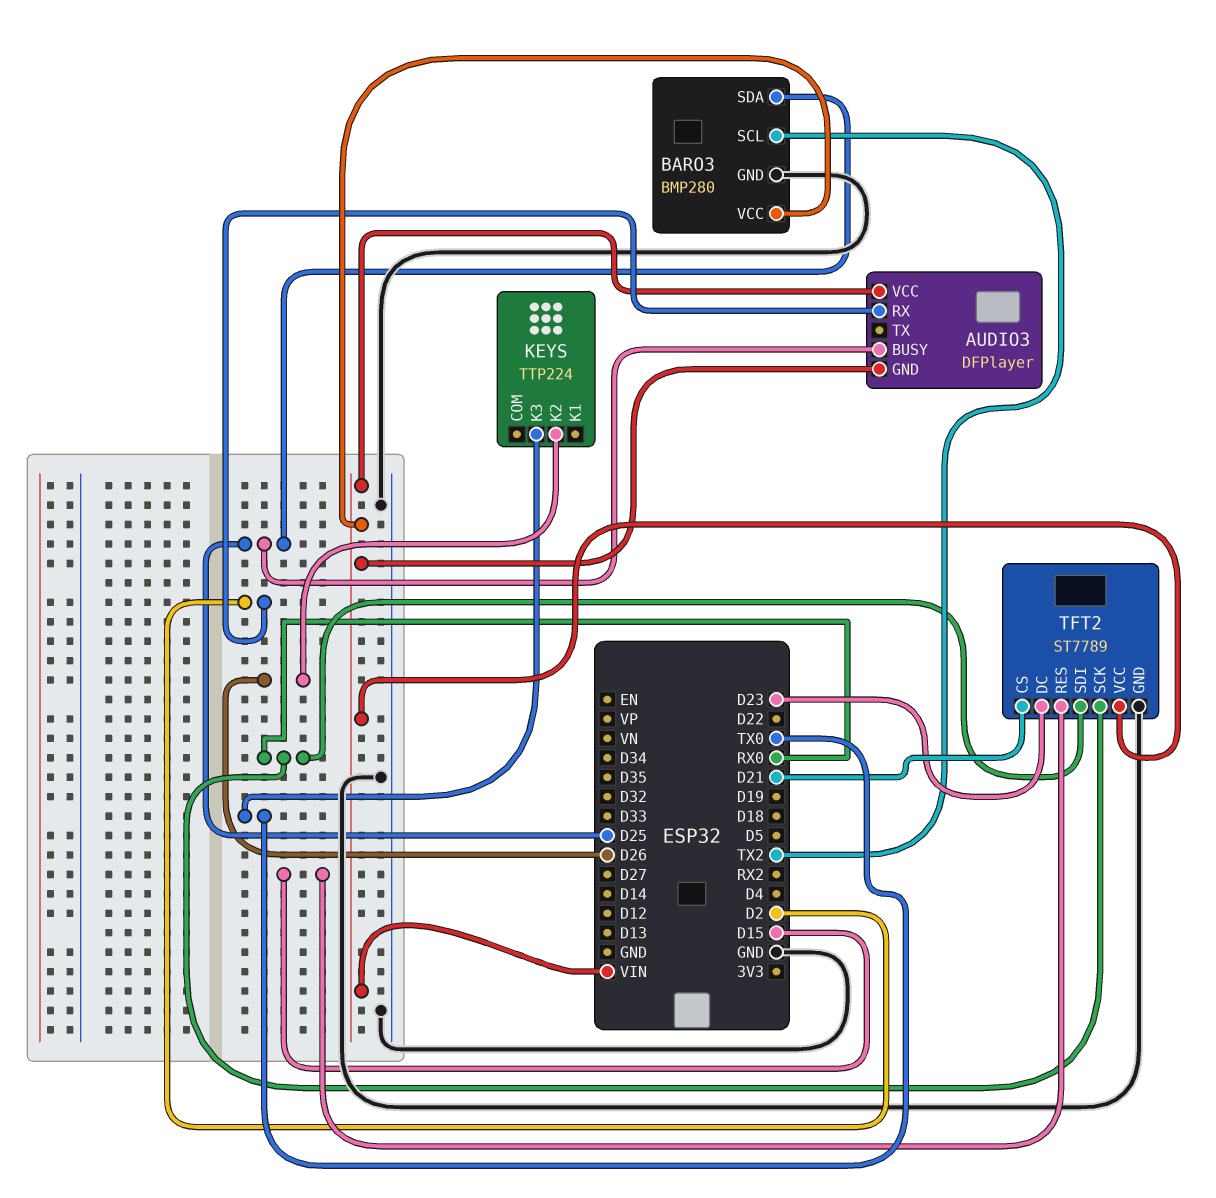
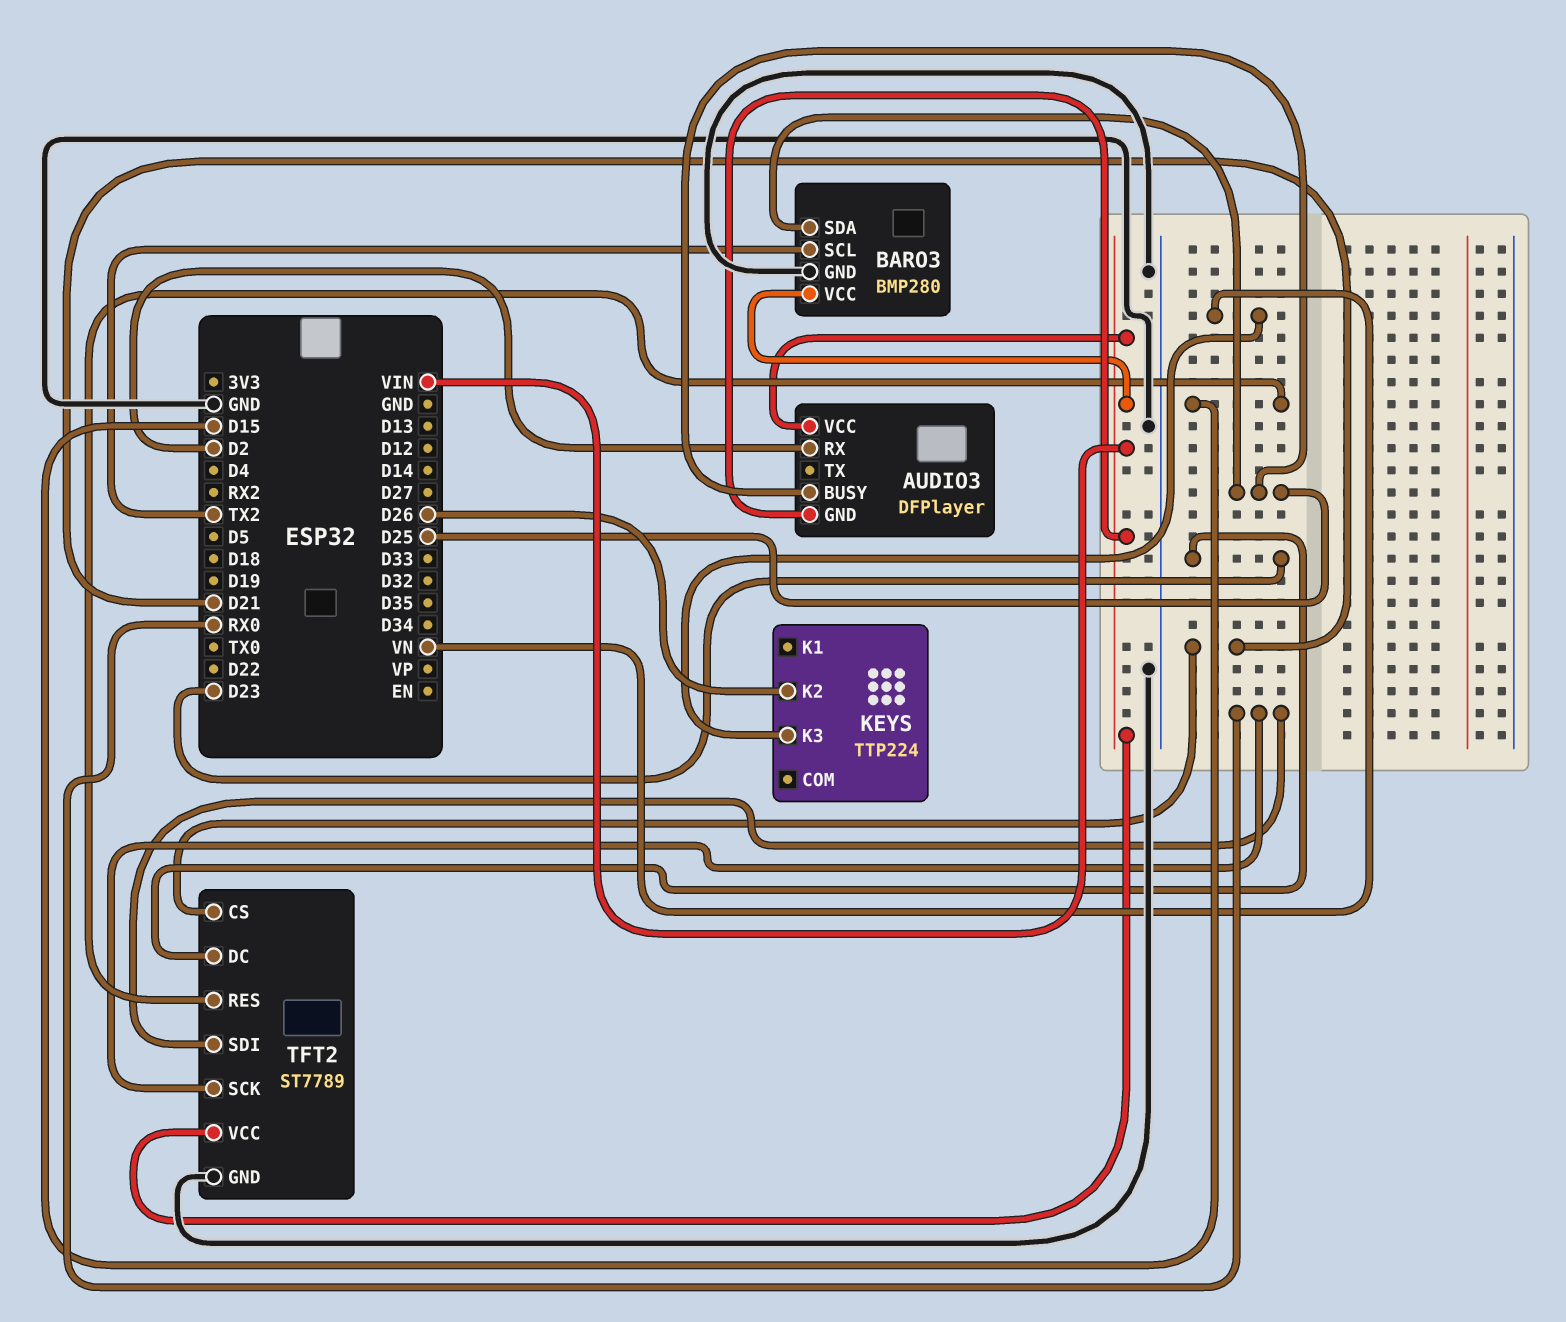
KEYS pin K3: TX0 -> VN

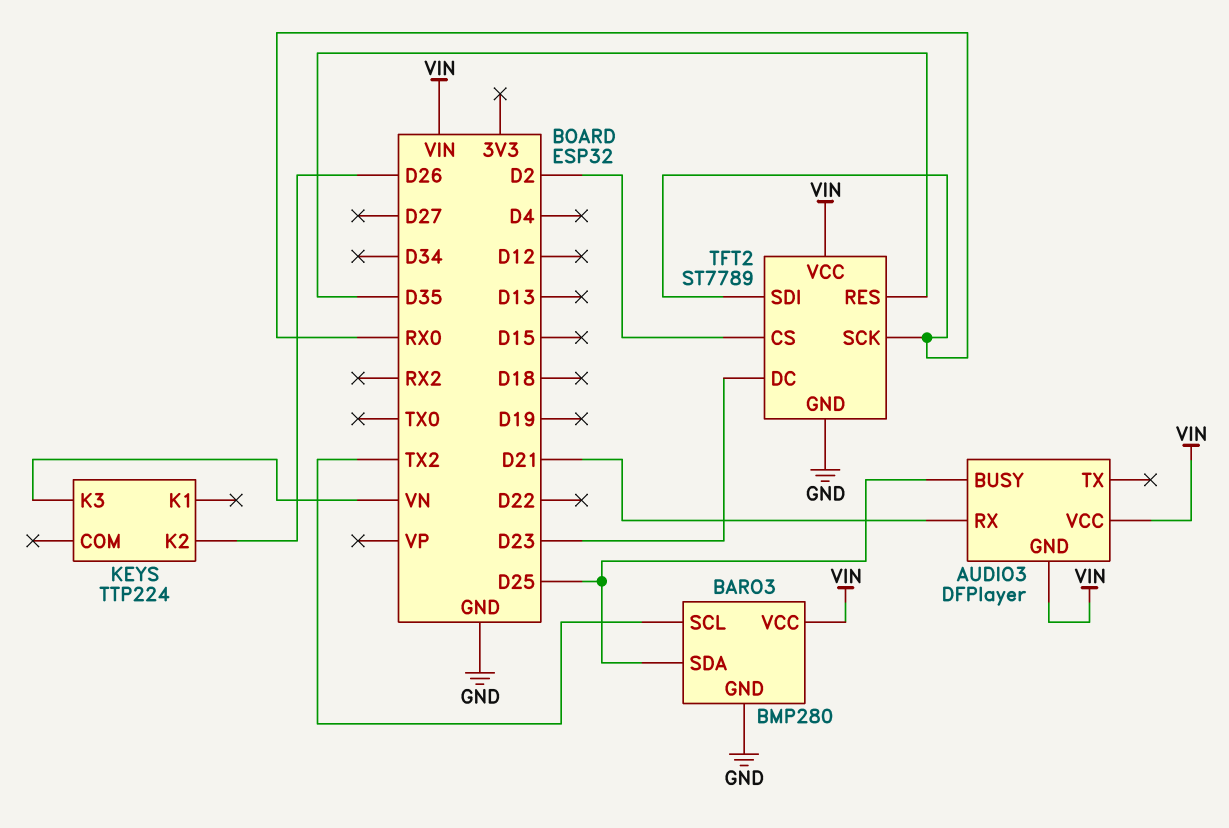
AUDIO3 pin RX: D2 -> D21
TFT2 pin CS: D21 -> D2
TFT2 pin RES: D15 -> D35

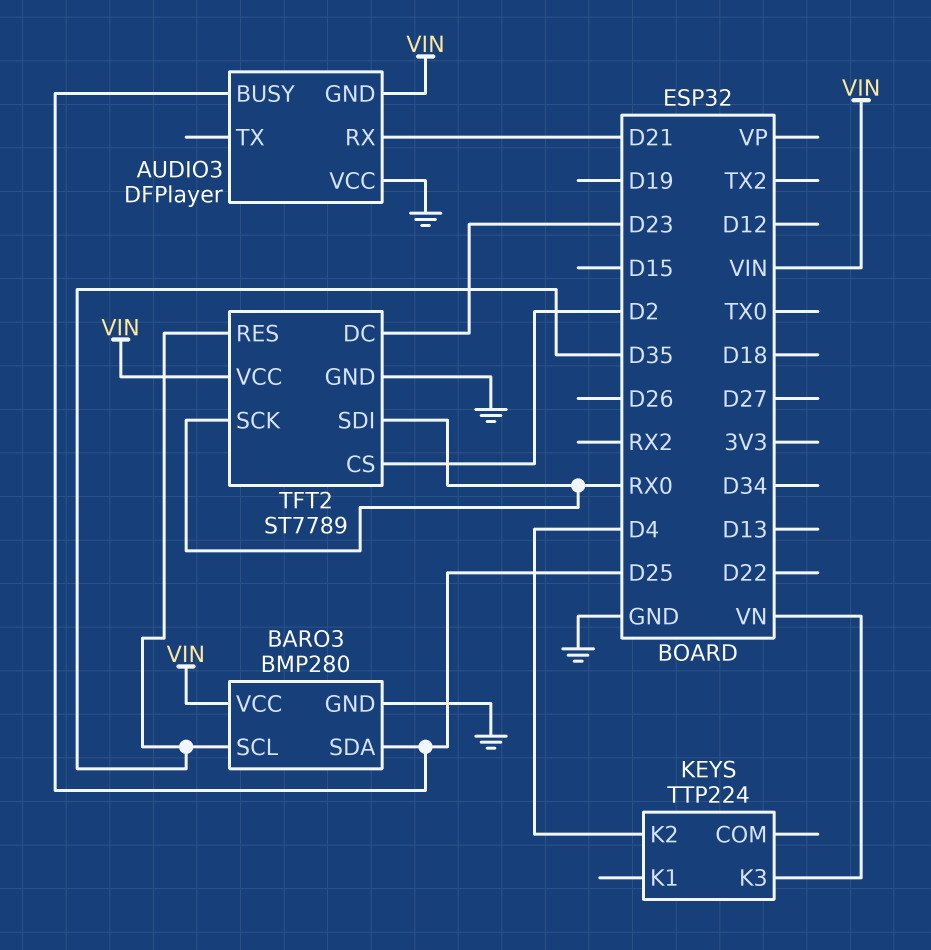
AUDIO3 pin VCC: VIN -> GND
BARO3 pin SCL: TX2 -> D35
KEYS pin K2: D26 -> D4

